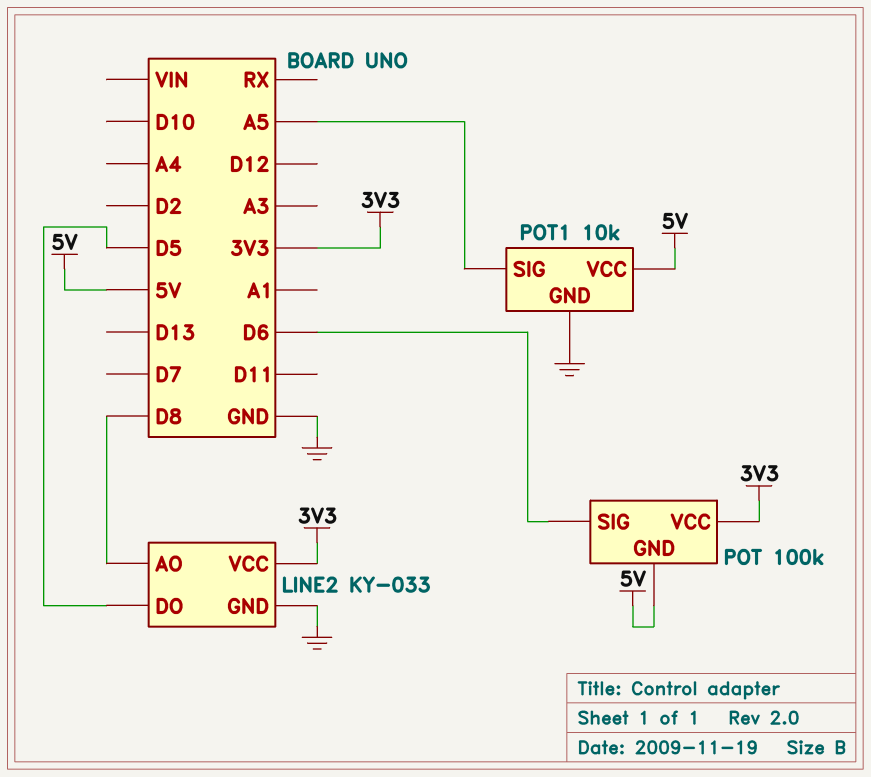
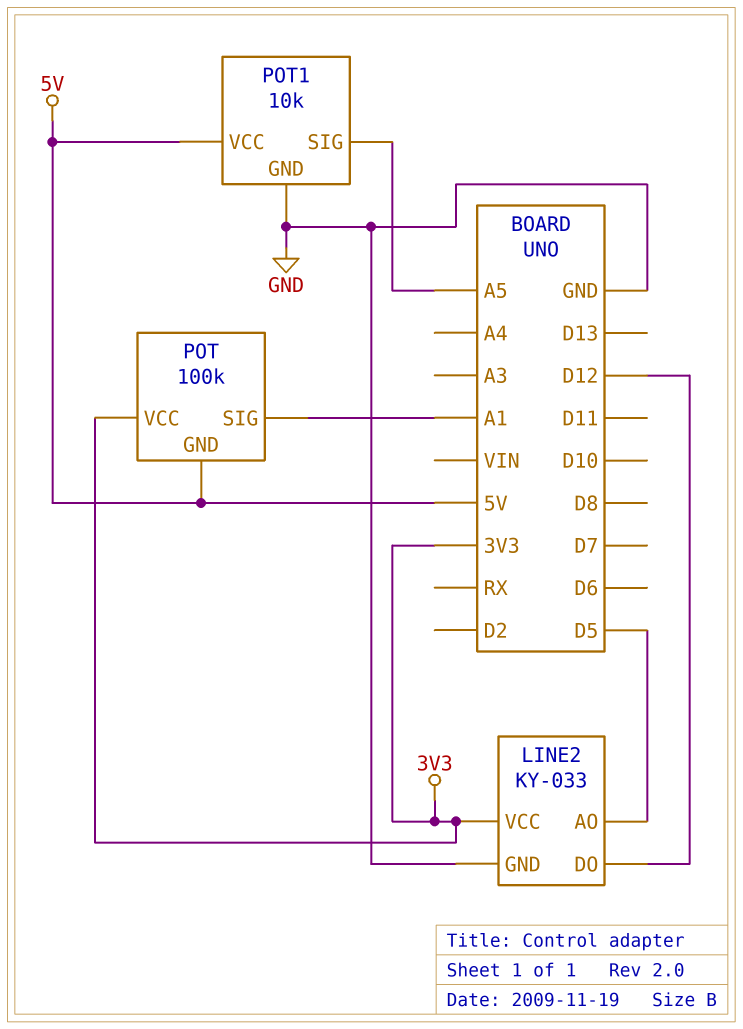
LINE2 pin AO: D8 -> D5
LINE2 pin DO: D5 -> D12
POT pin SIG: D6 -> A1

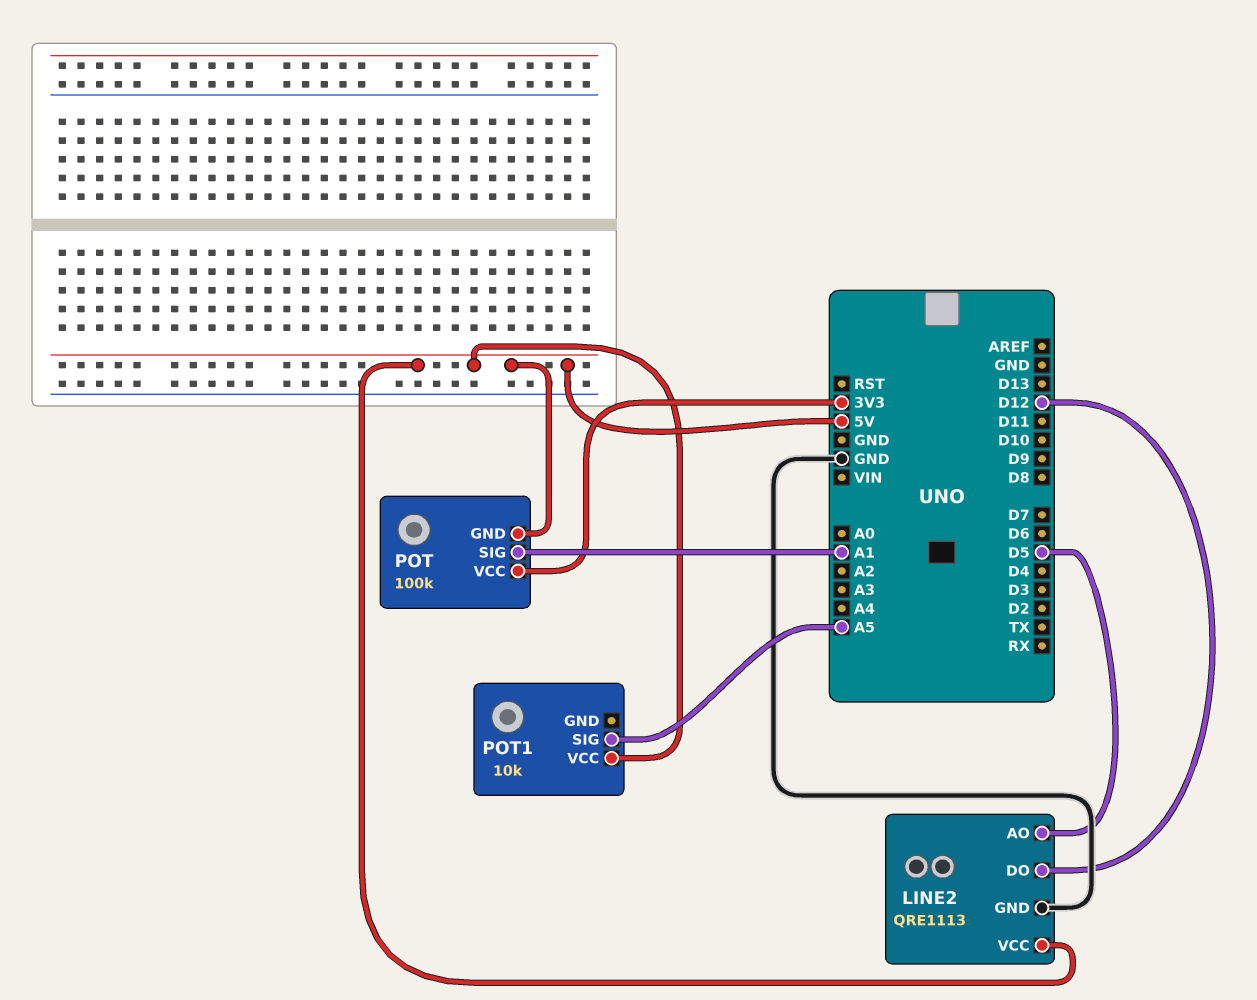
LINE2: KY-033 -> QRE1113
LINE2 pin VCC: 3V3 -> 5V
POT1 pin GND: GND -> none

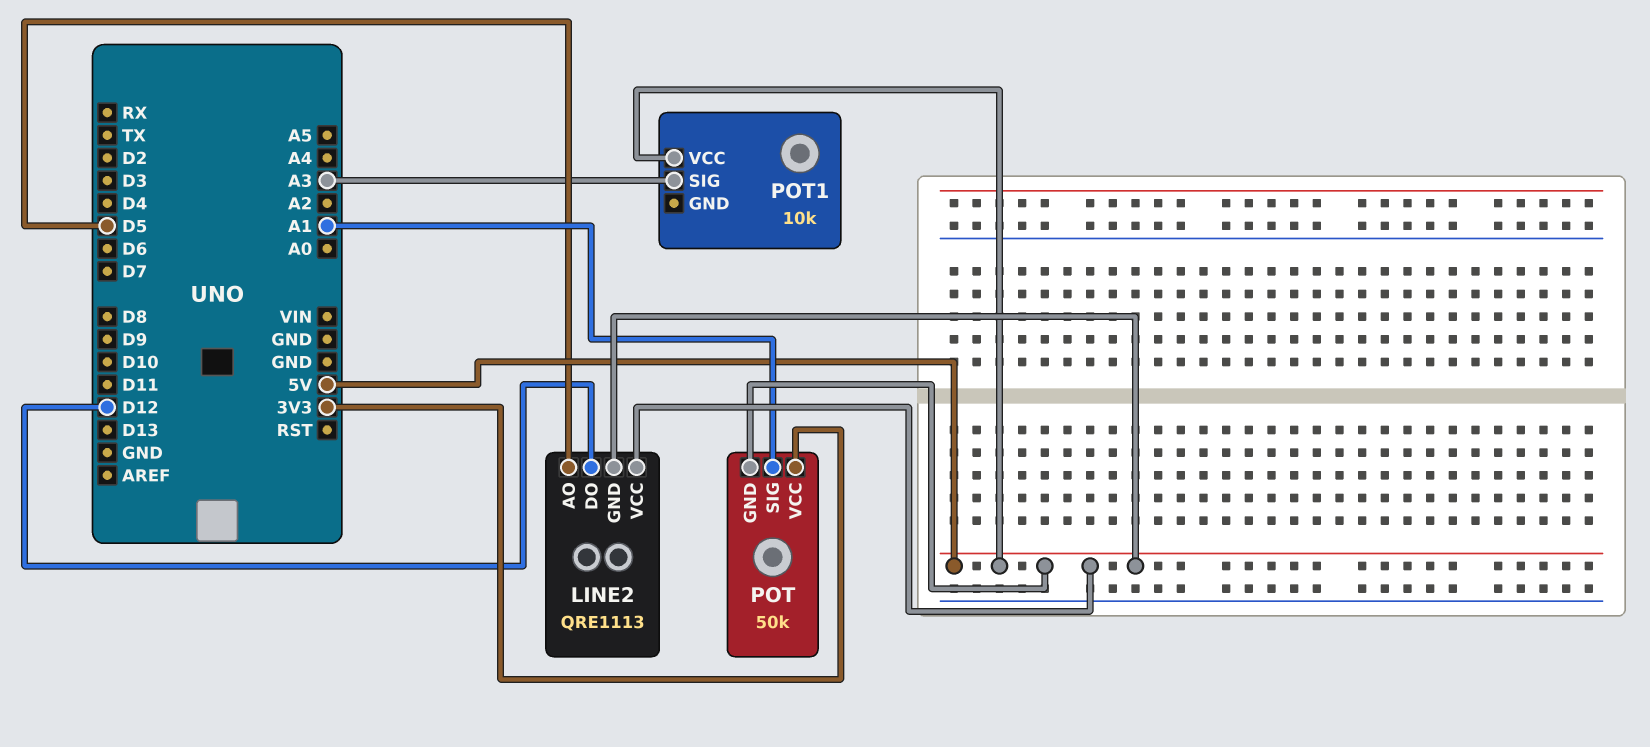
LINE2 pin GND: GND -> 5V
POT: 100k -> 50k
POT1 pin SIG: A5 -> A3

